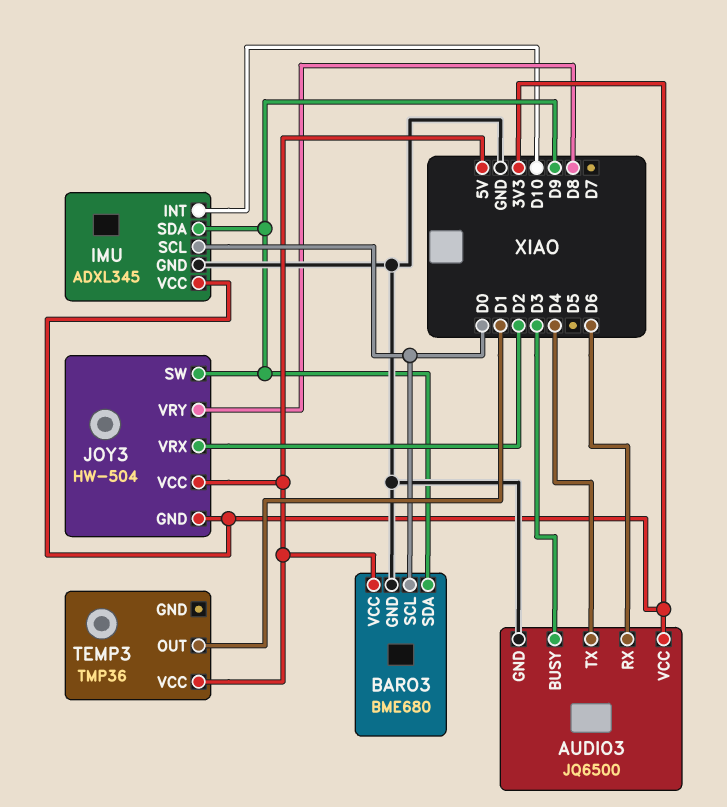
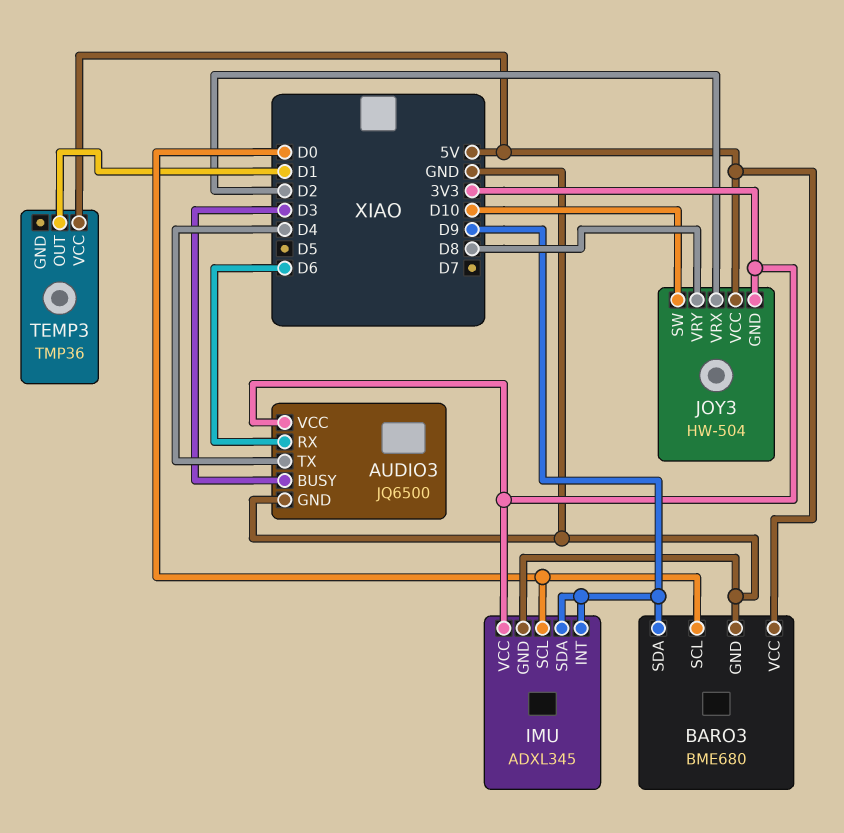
IMU pin INT: D10 -> D9
JOY3 pin SW: D9 -> D10

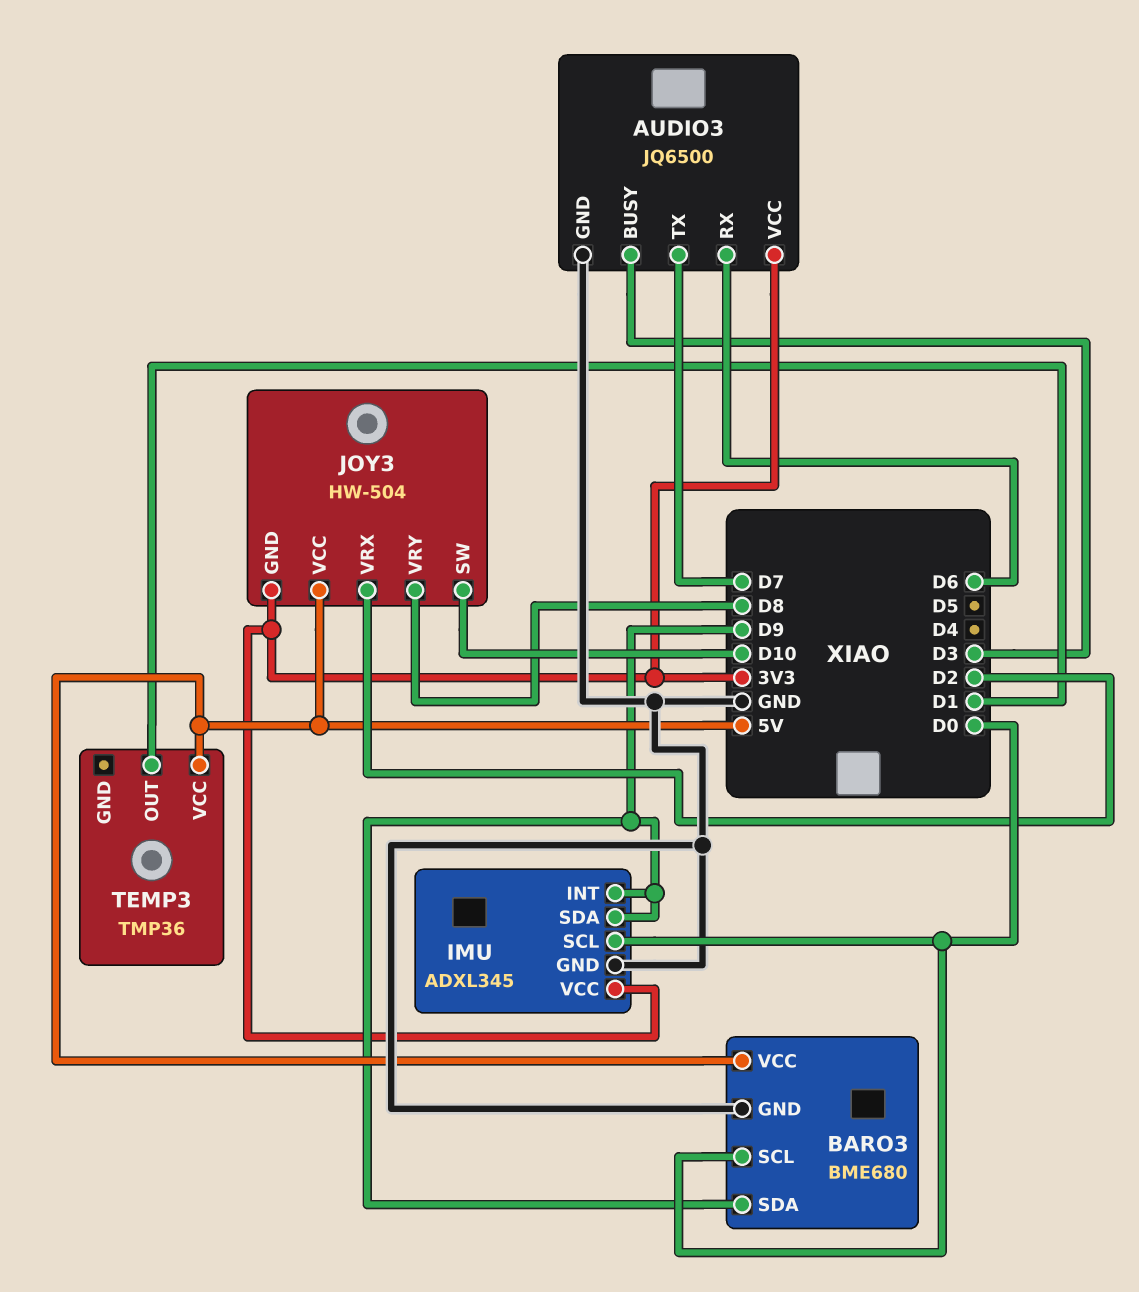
AUDIO3 pin TX: D4 -> D7

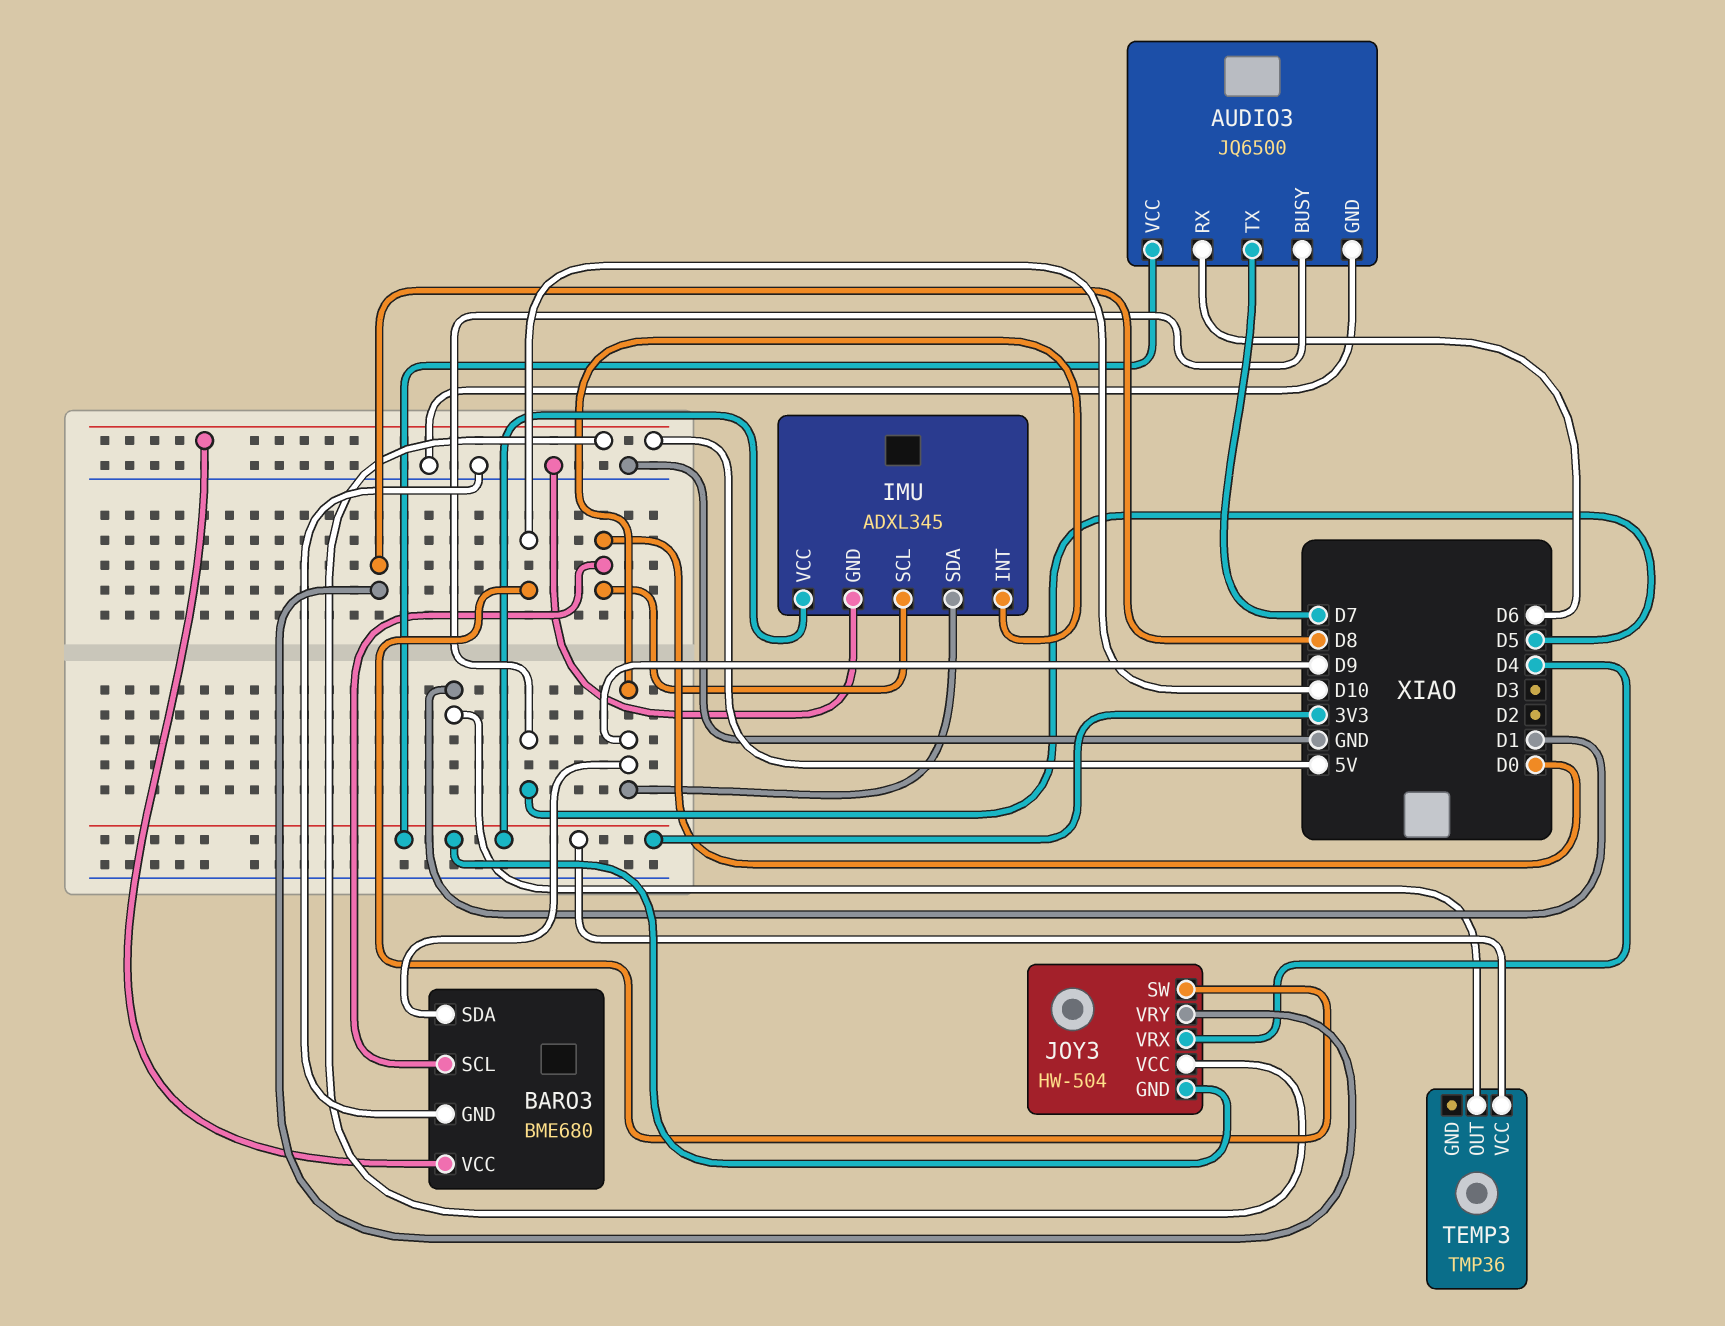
AUDIO3 pin BUSY: D3 -> D5
JOY3 pin VRX: D2 -> D4
TEMP3 pin VCC: 5V -> 3V3

